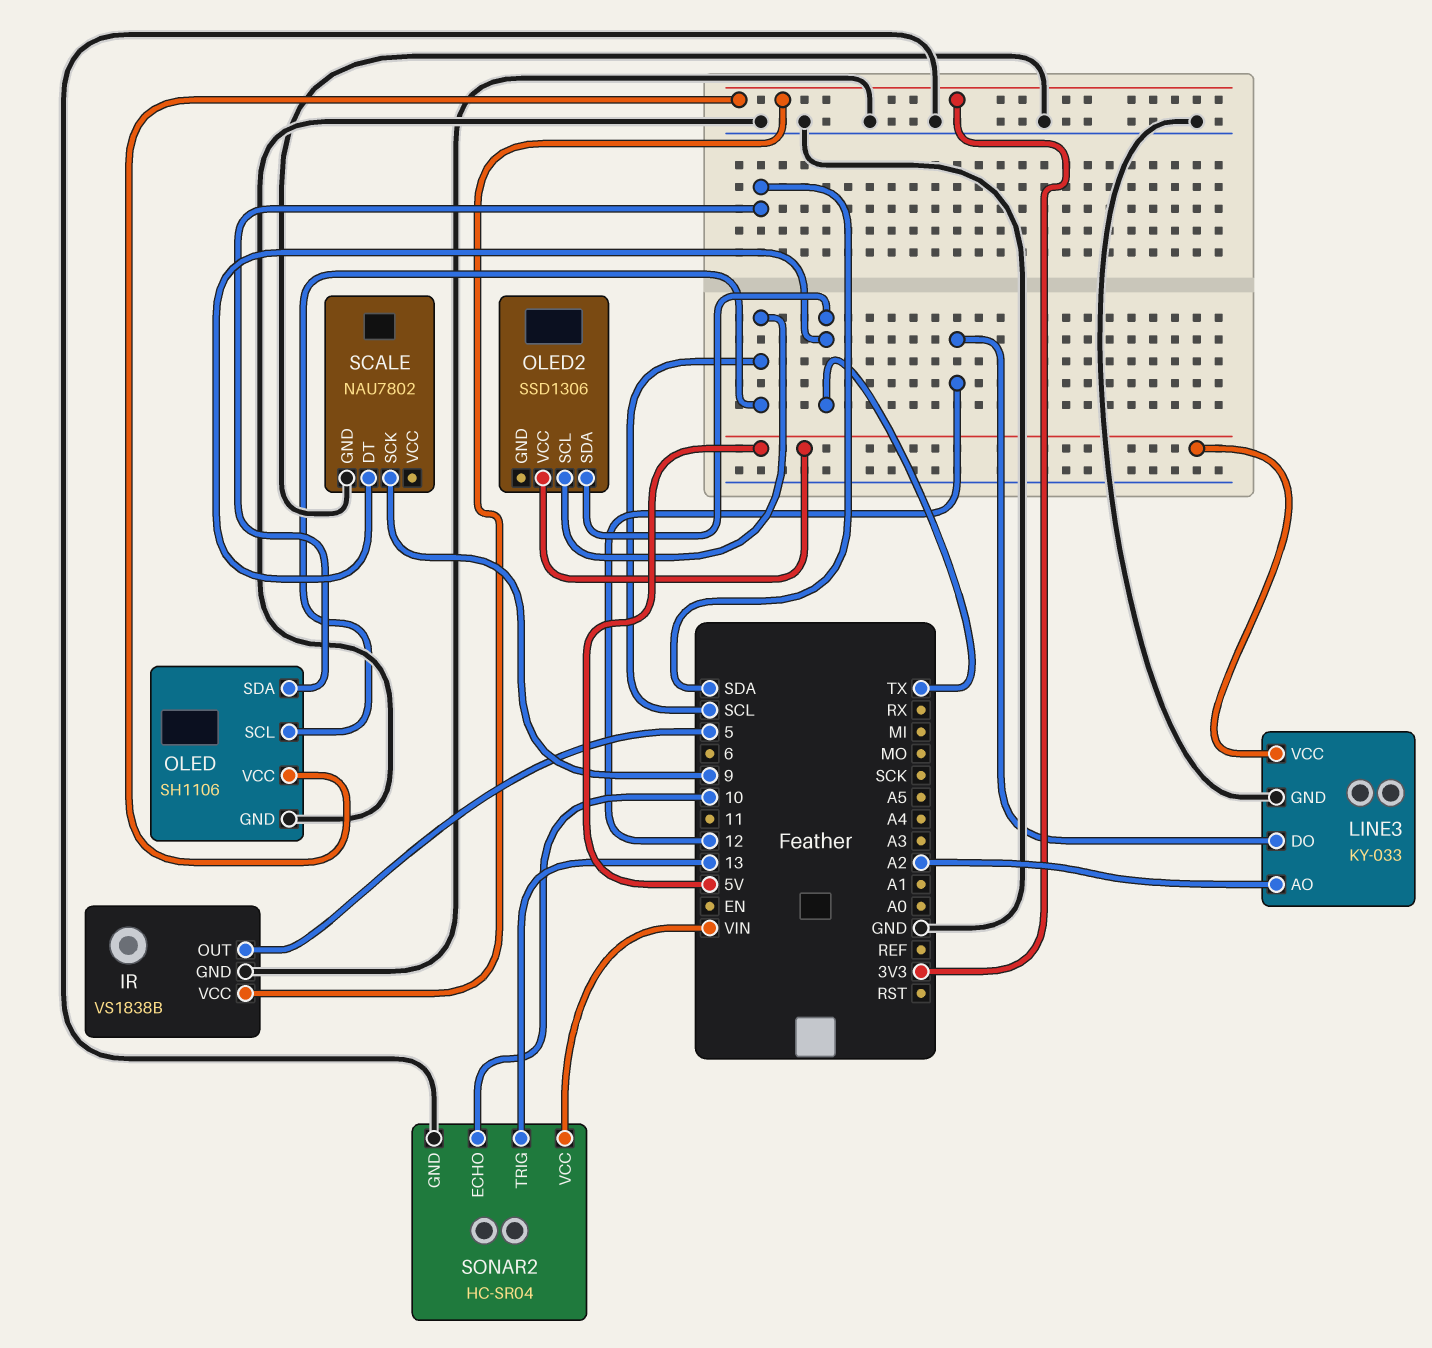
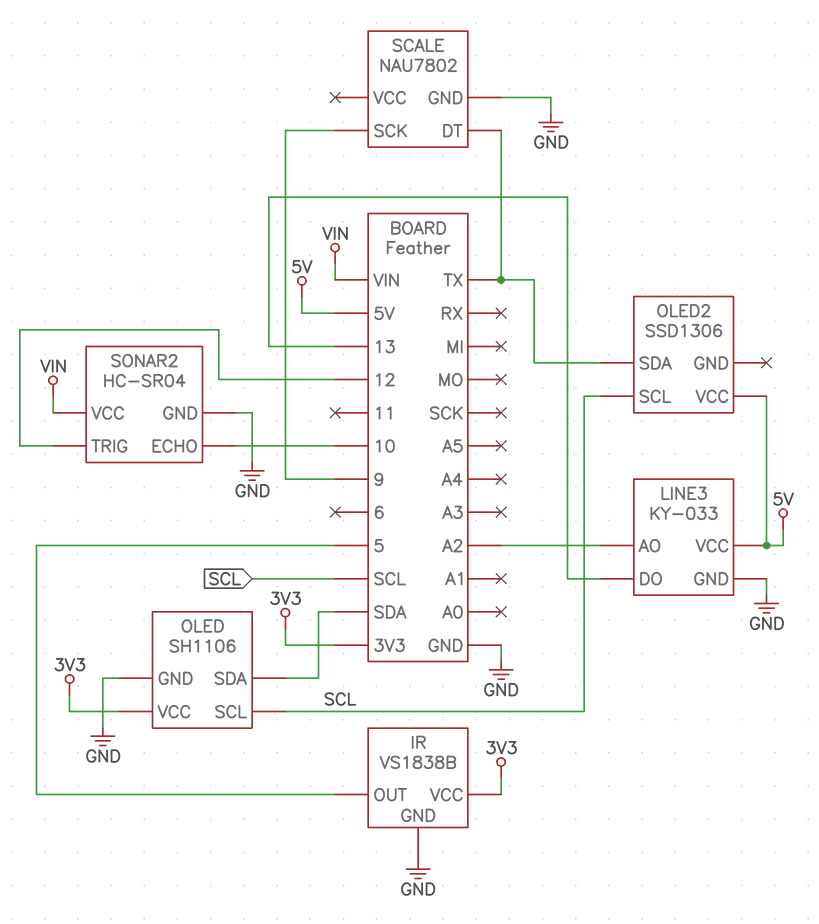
LINE3 pin DO: 12 -> 13
SONAR2 pin TRIG: 13 -> 12

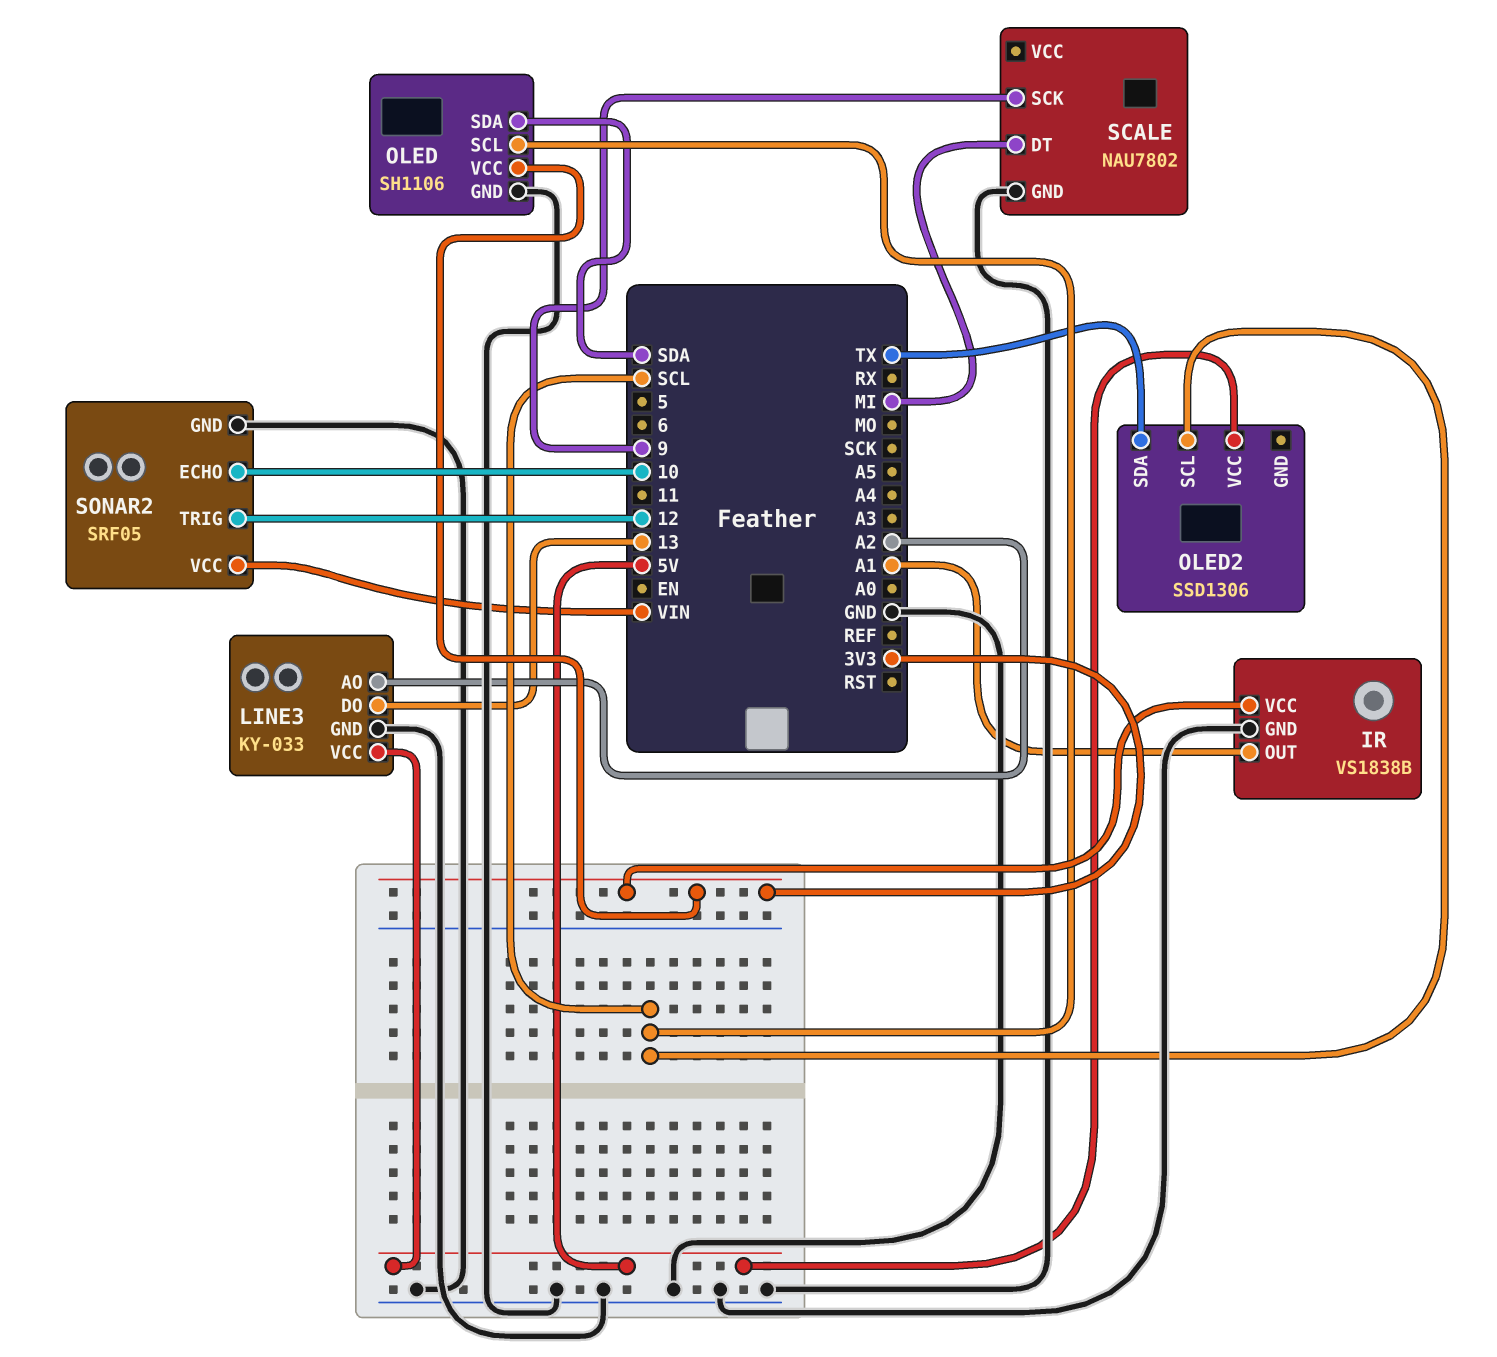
IR pin OUT: 5 -> A1
SCALE pin DT: TX -> MI
SONAR2: HC-SR04 -> SRF05

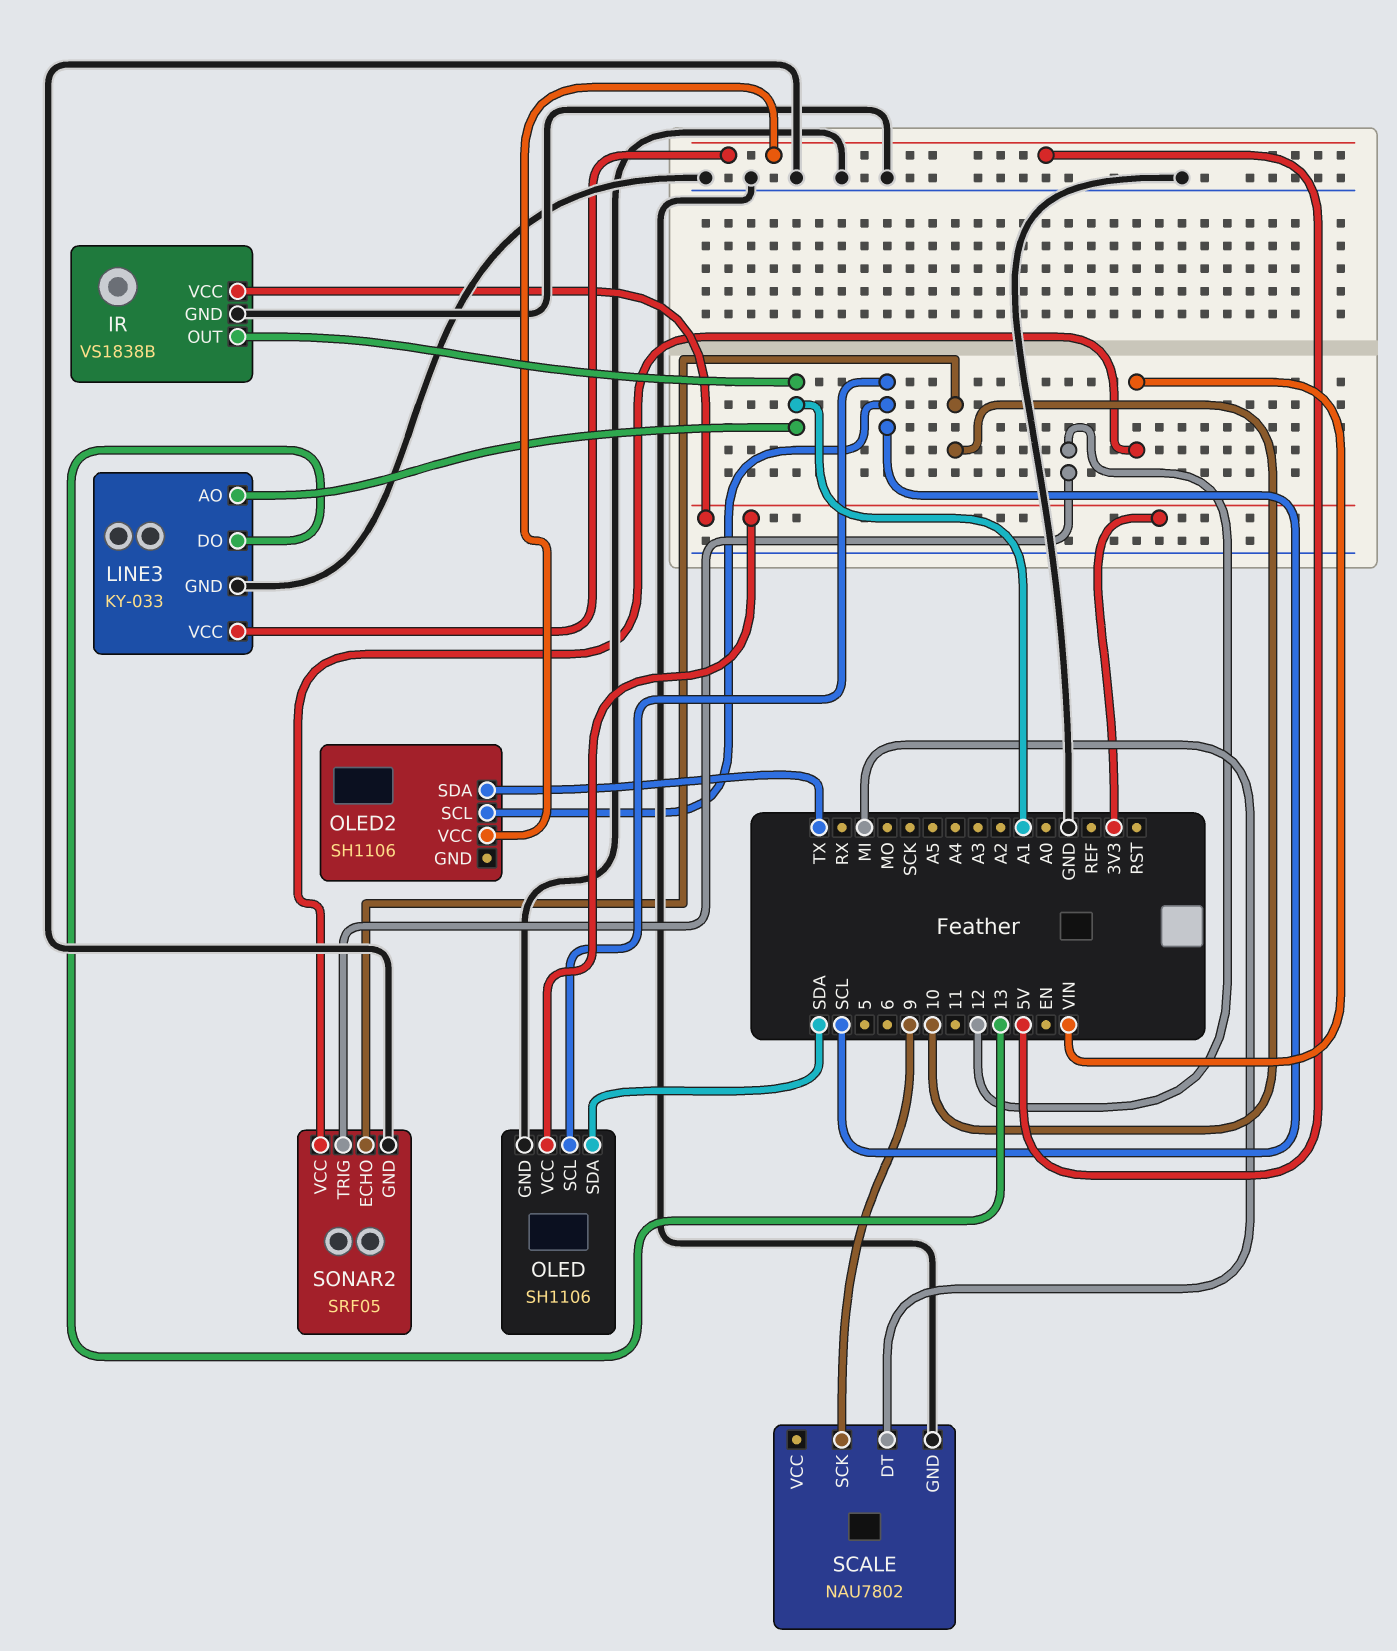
LINE3 pin AO: A2 -> A1
OLED2: SSD1306 -> SH1106

